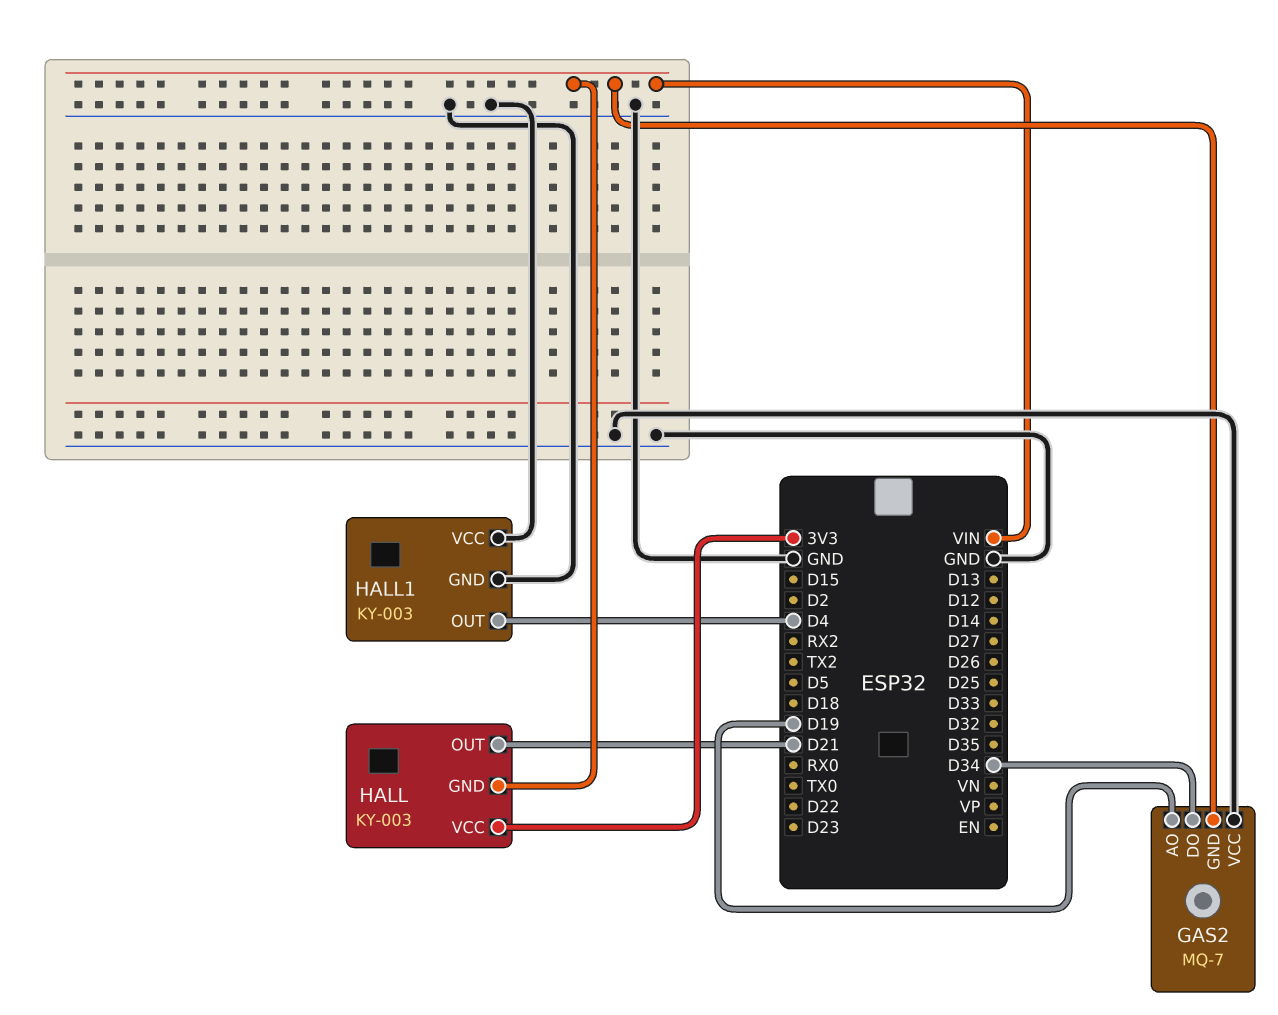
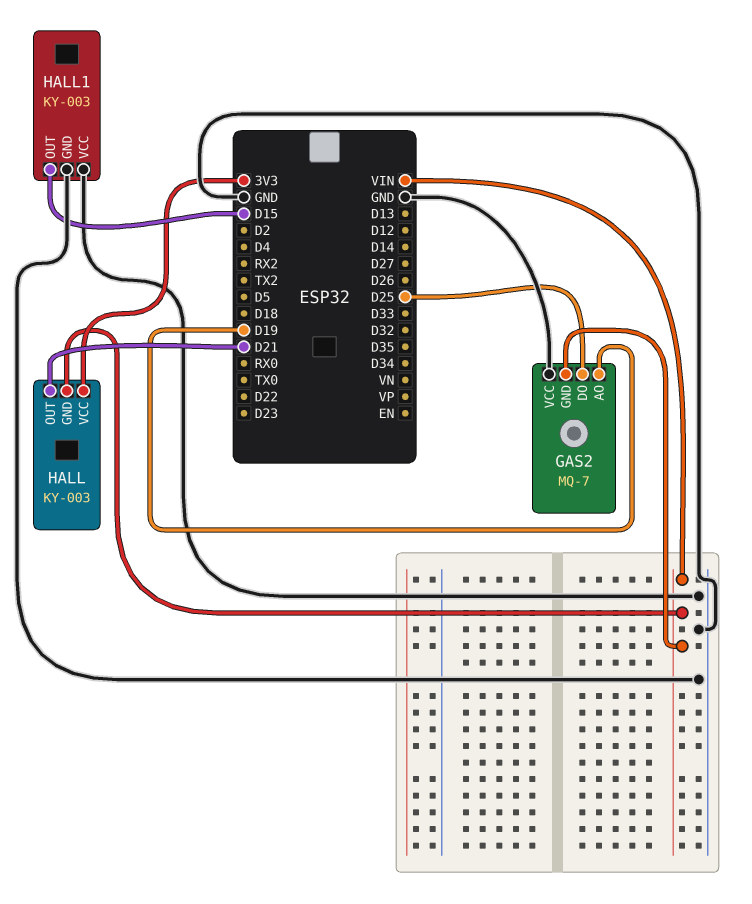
GAS2 pin DO: D34 -> D25
HALL1 pin OUT: D4 -> D15

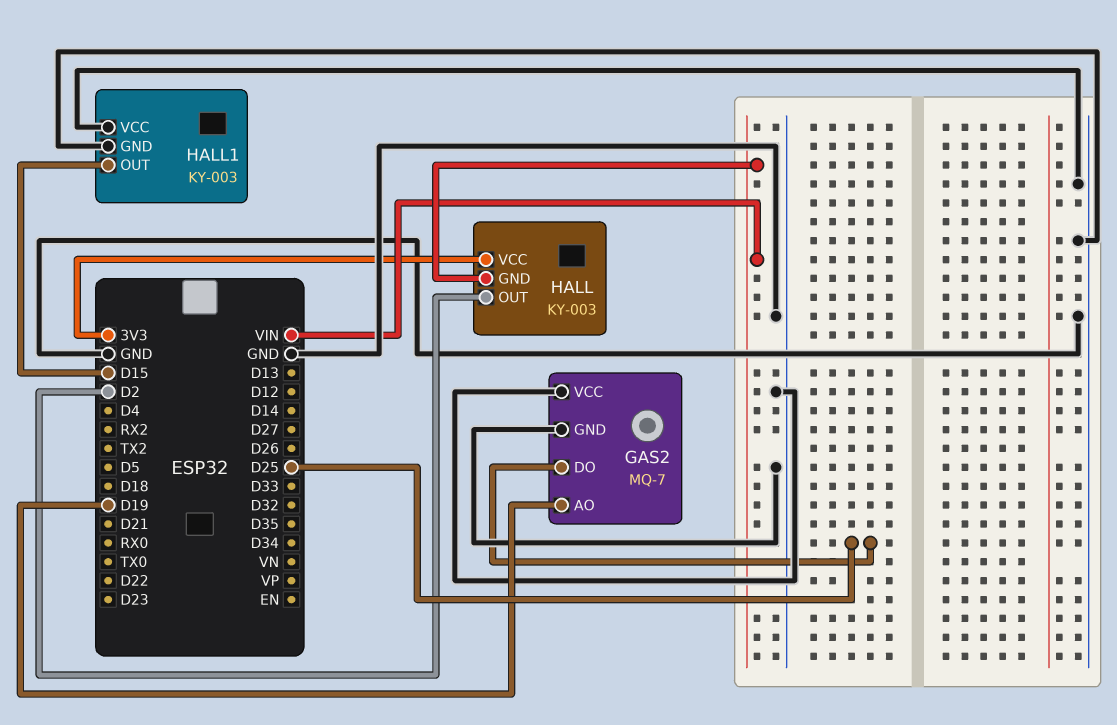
GAS2 pin GND: VIN -> GND
HALL pin OUT: D21 -> D2

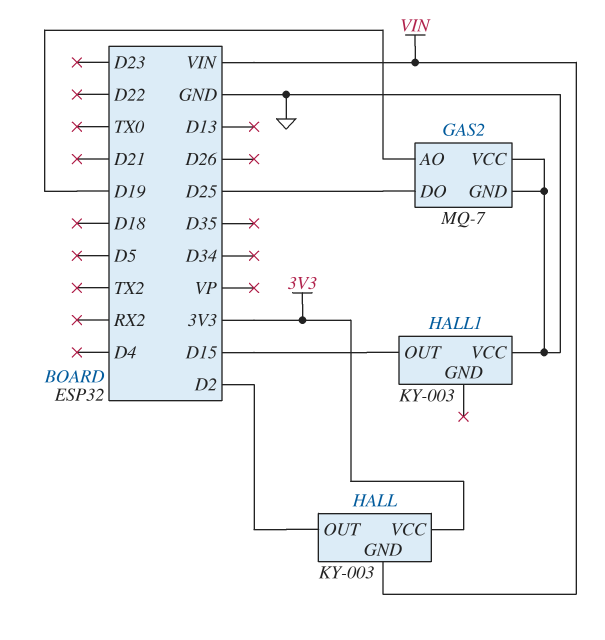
HALL1 pin GND: GND -> none

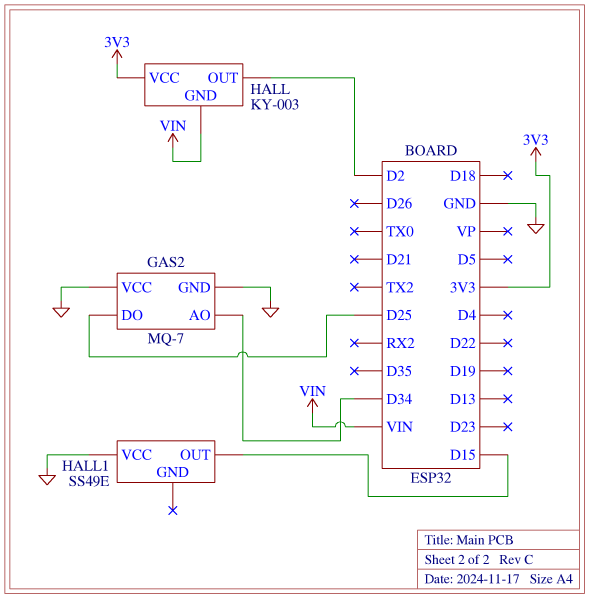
GAS2 pin AO: D19 -> D34
HALL1: KY-003 -> SS49E

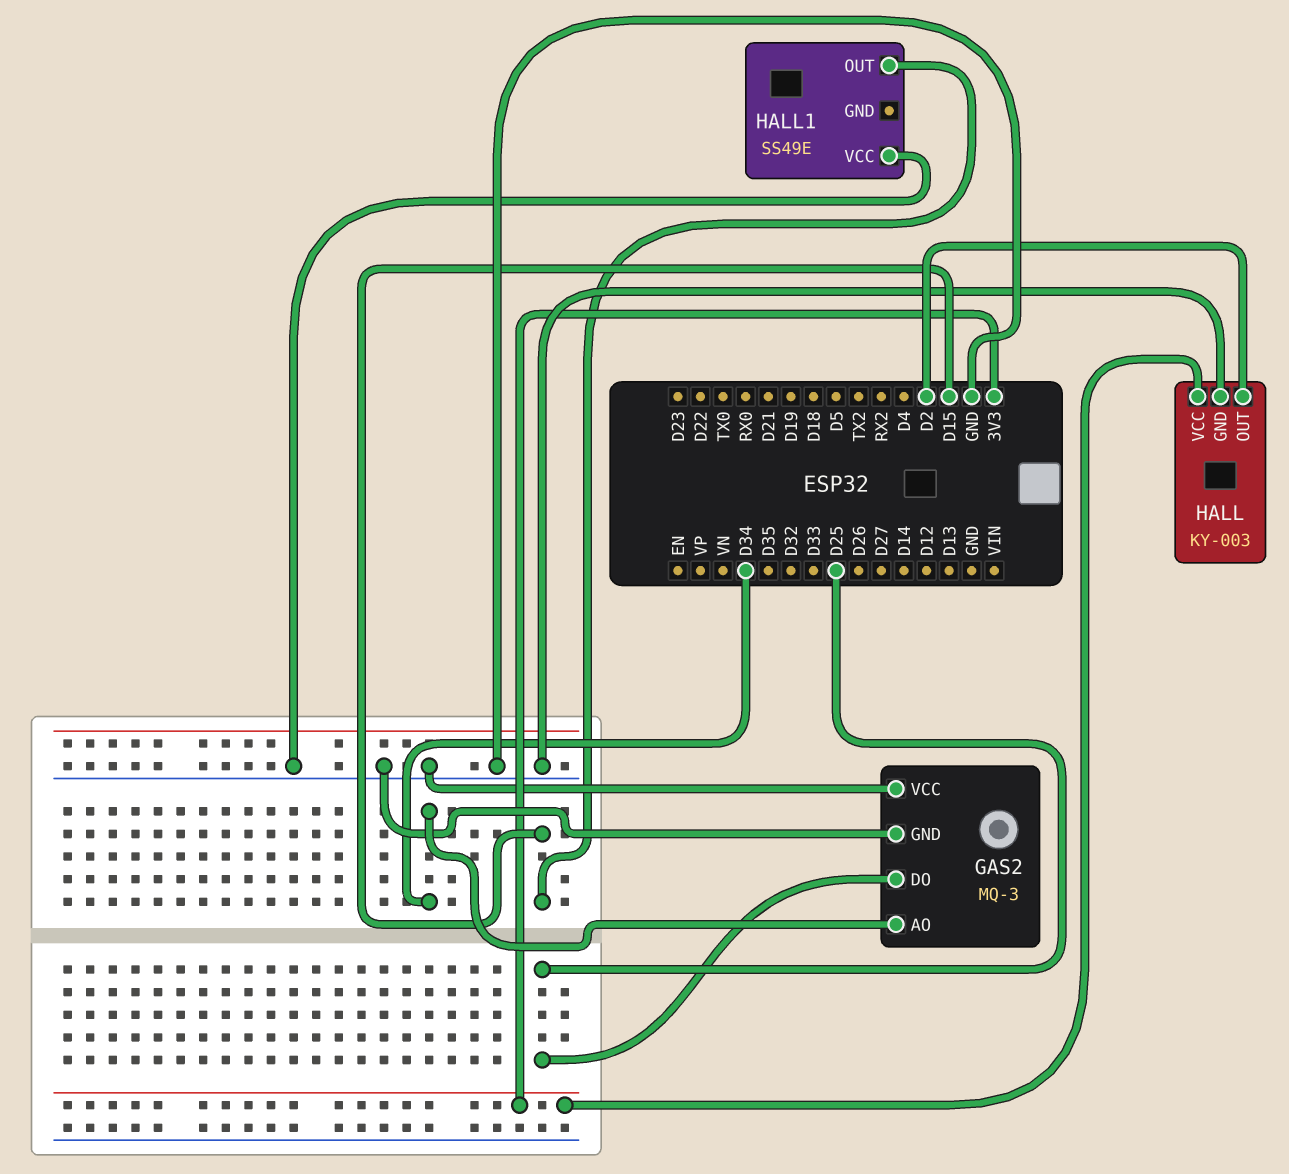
GAS2: MQ-7 -> MQ-3
HALL pin GND: VIN -> GND

